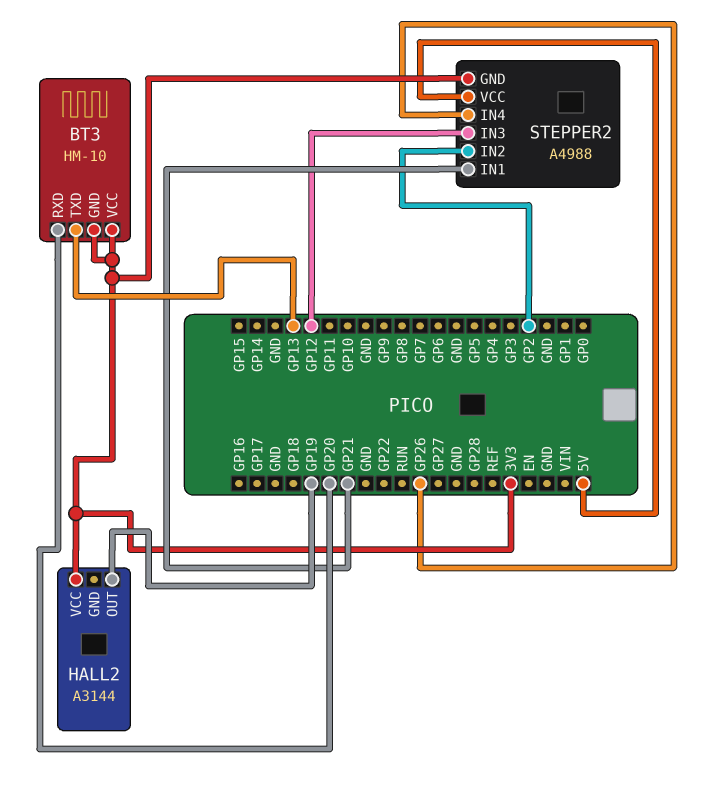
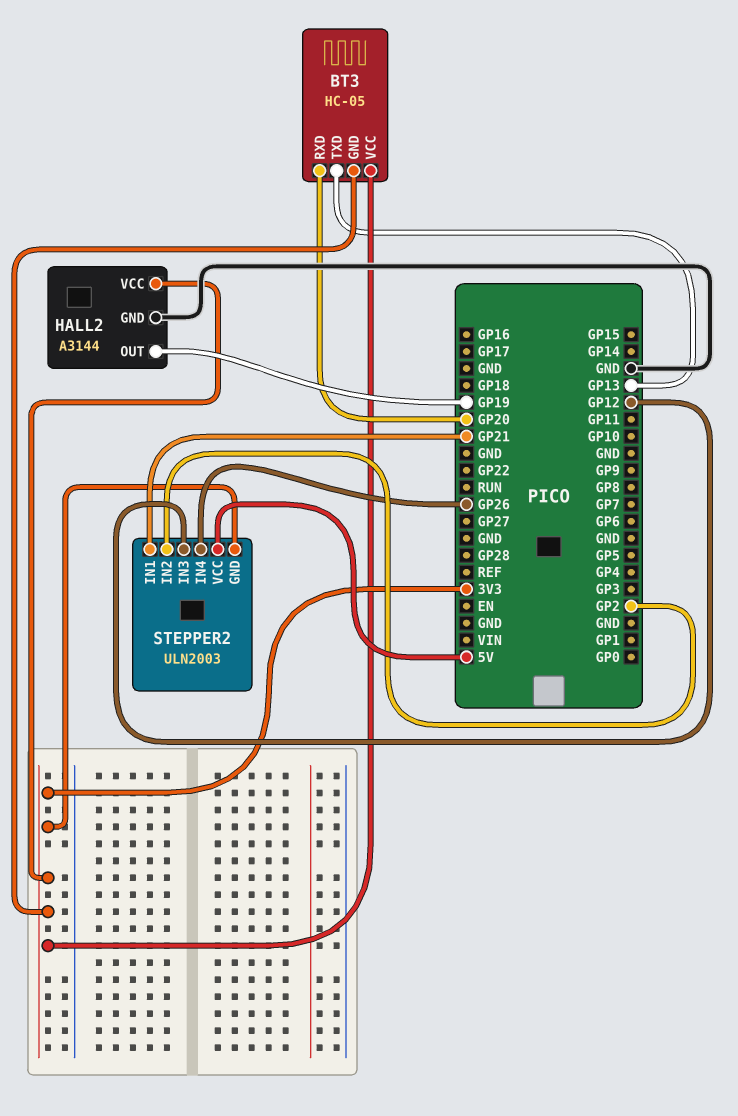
BT3: HM-10 -> HC-05
HALL2 pin GND: none -> GND
STEPPER2: A4988 -> ULN2003

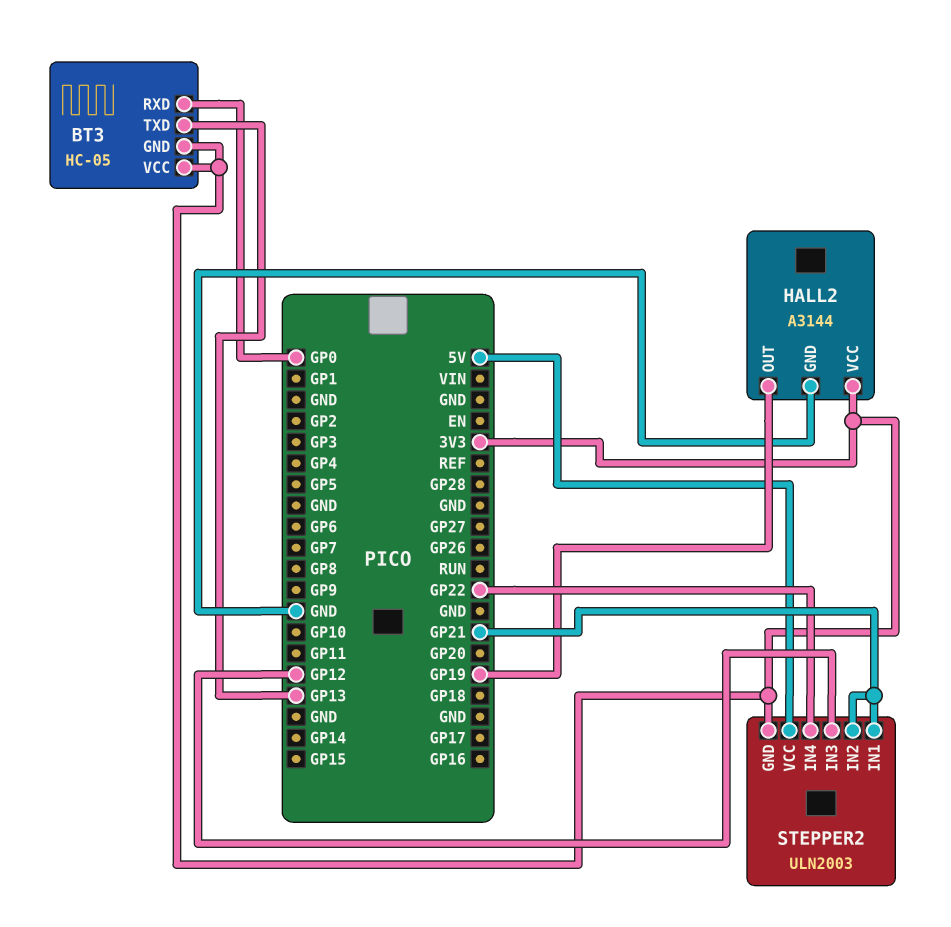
BT3 pin RXD: GP20 -> GP0
STEPPER2 pin IN2: GP2 -> GP21
STEPPER2 pin IN4: GP26 -> GP22

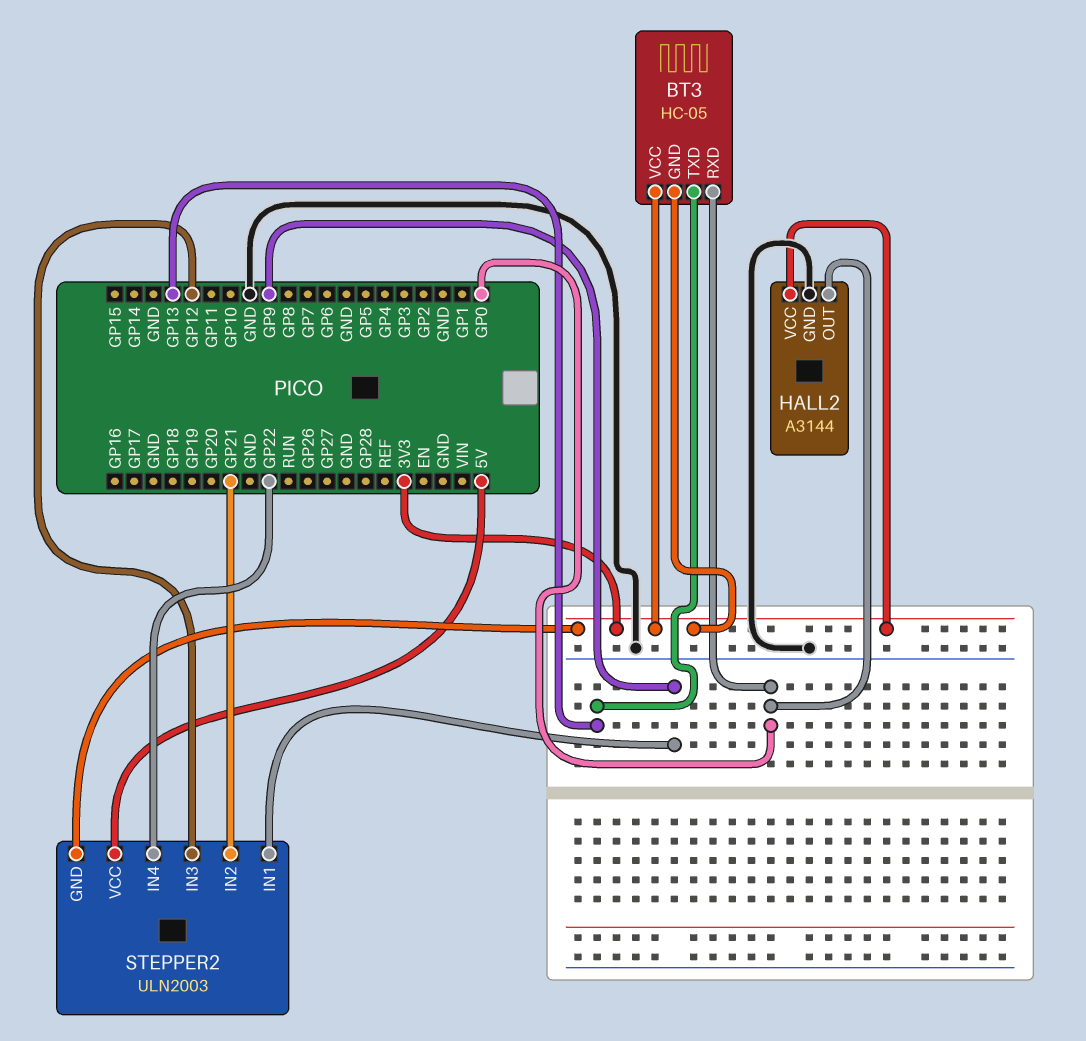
HALL2 pin OUT: GP19 -> GP0
STEPPER2 pin IN1: GP21 -> GP9

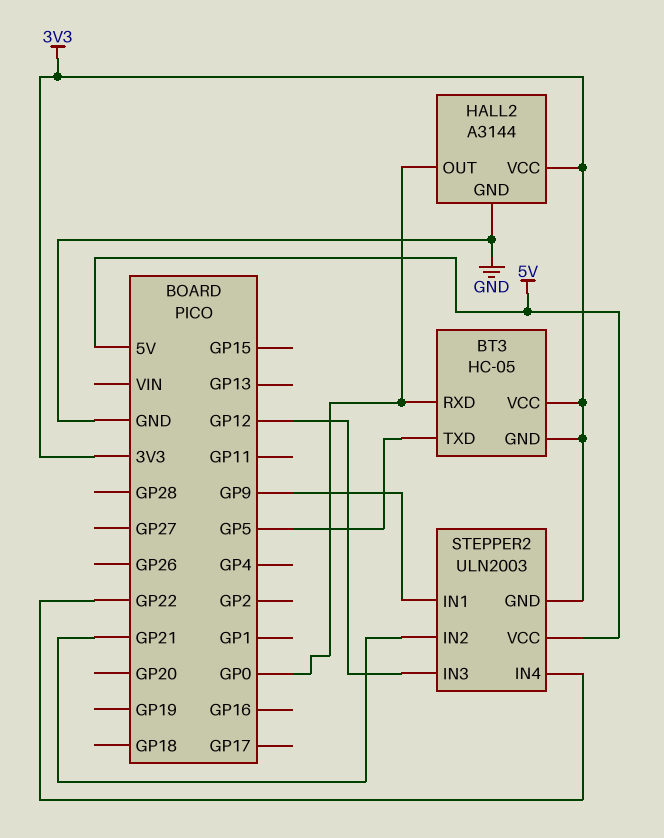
BT3 pin TXD: GP13 -> GP5

